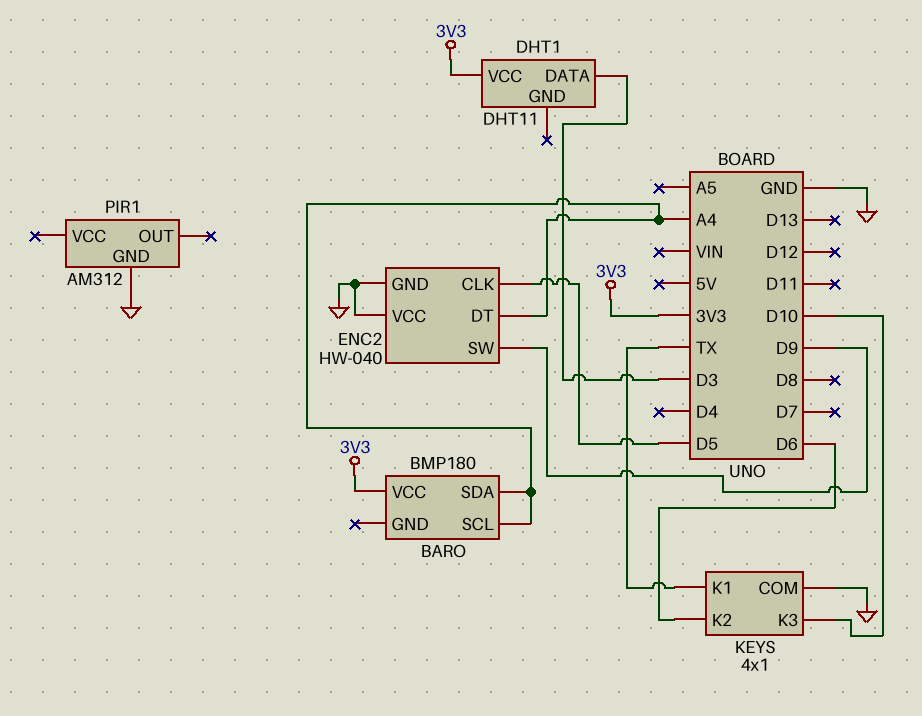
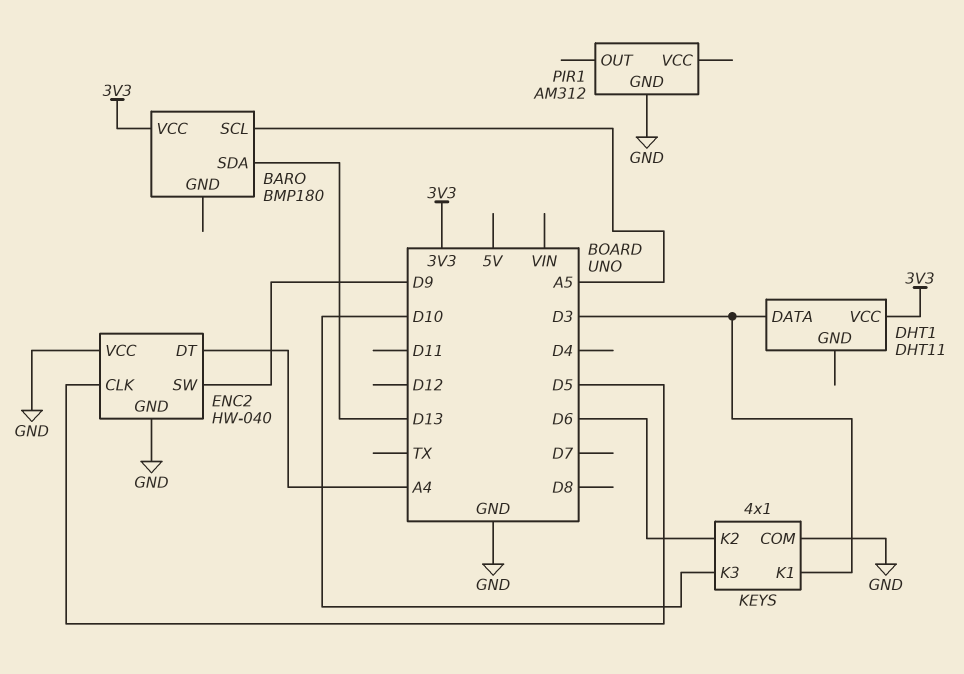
BARO pin SCL: A4 -> A5
BARO pin SDA: A4 -> D13
KEYS pin K1: TX -> D3

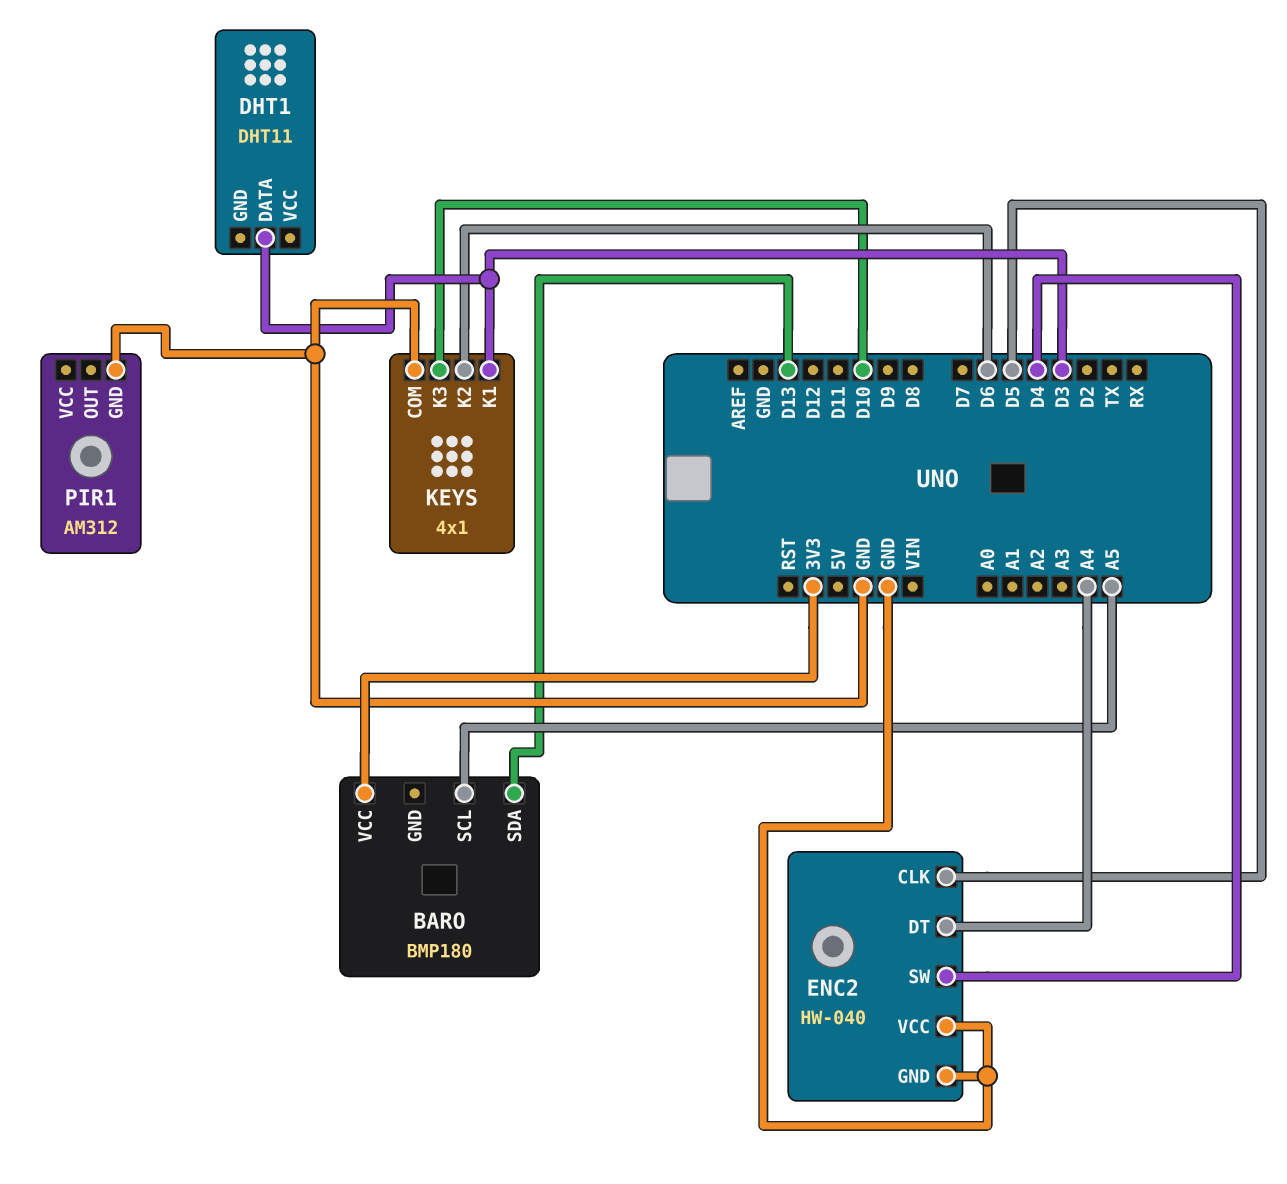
DHT1 pin VCC: 3V3 -> none
ENC2 pin SW: D9 -> D4

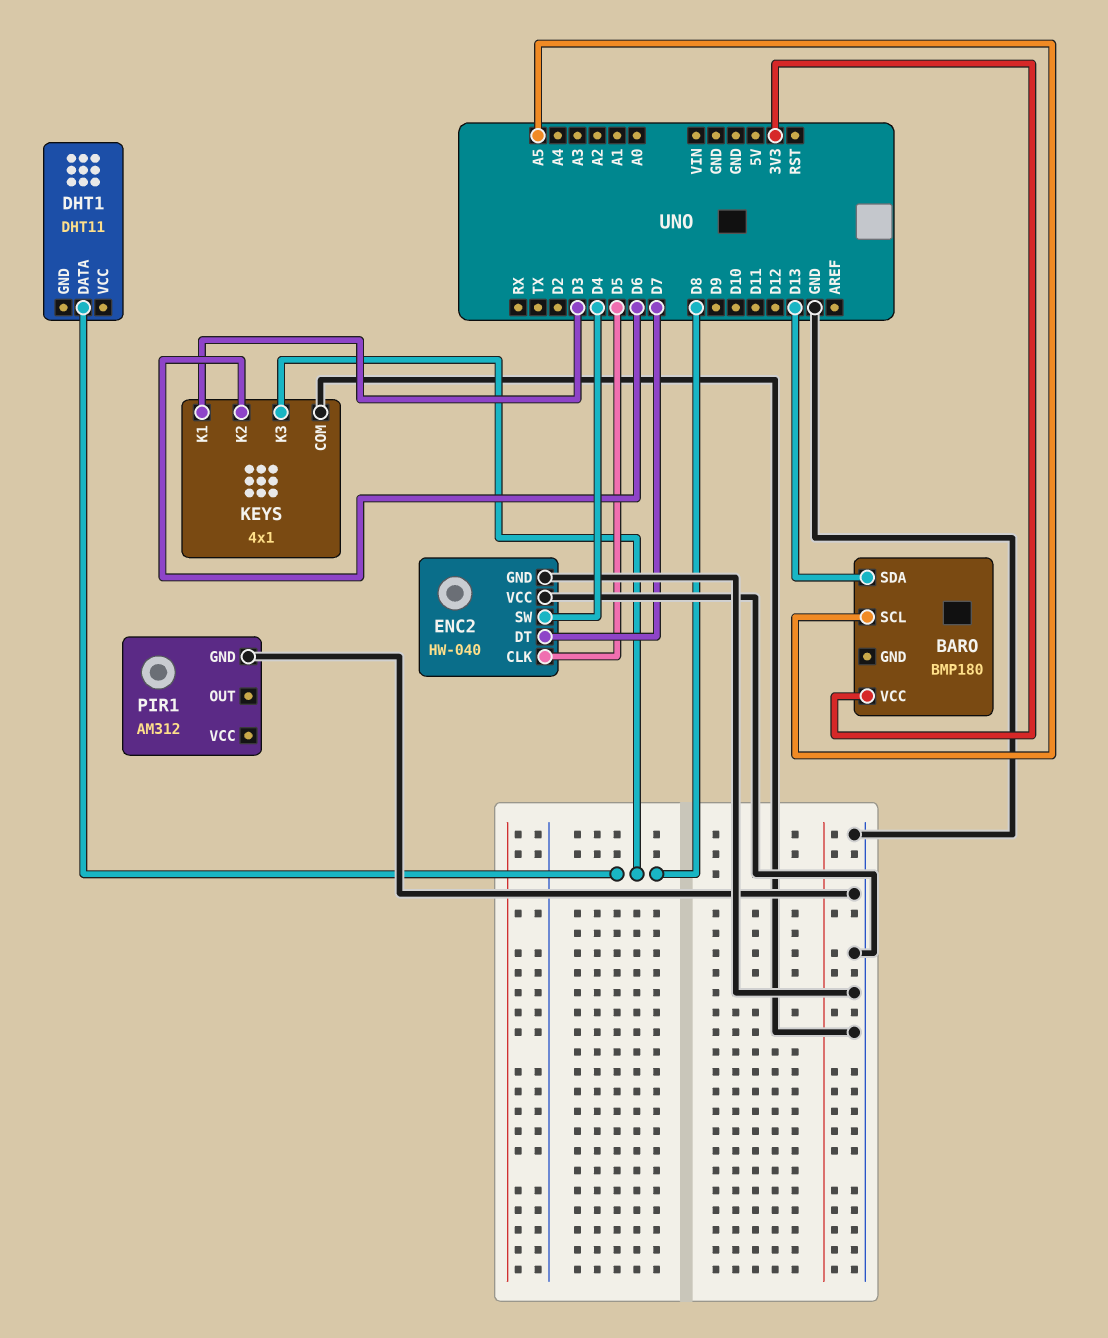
DHT1 pin DATA: D3 -> D8
ENC2 pin DT: A4 -> D7
KEYS pin K3: D10 -> D8

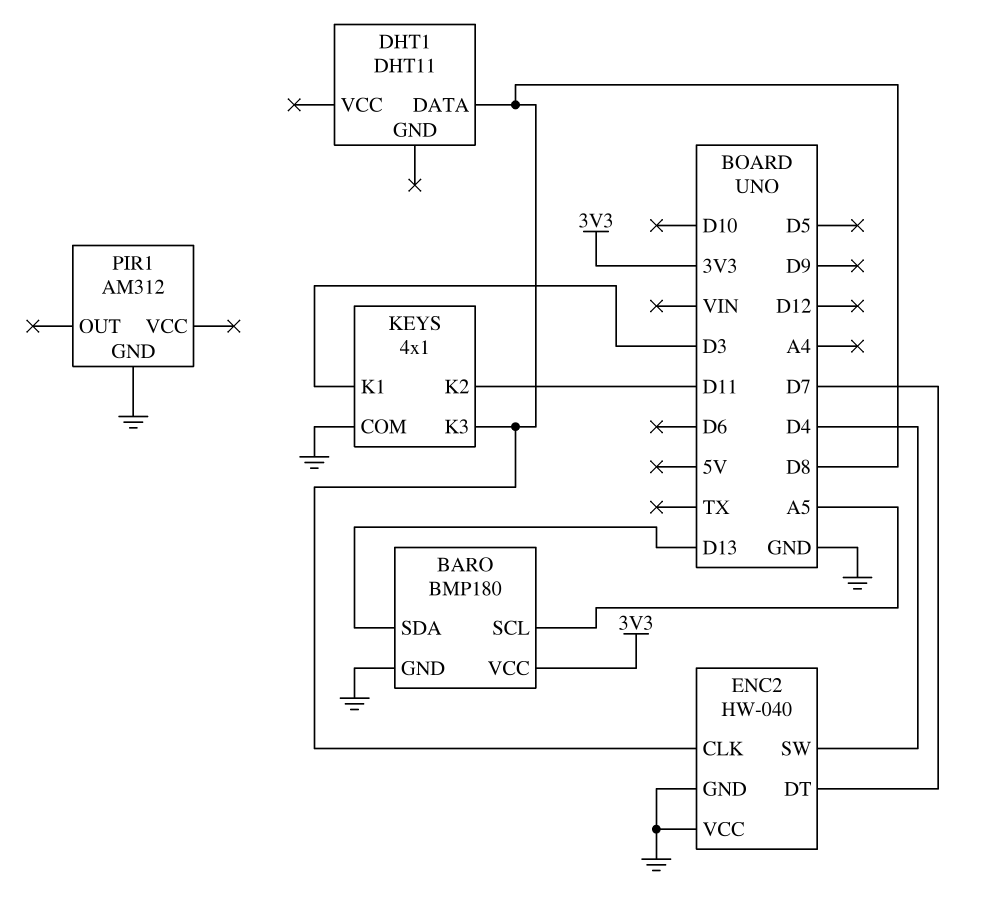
BARO pin GND: none -> GND
ENC2 pin CLK: D5 -> D8
KEYS pin K2: D6 -> D11

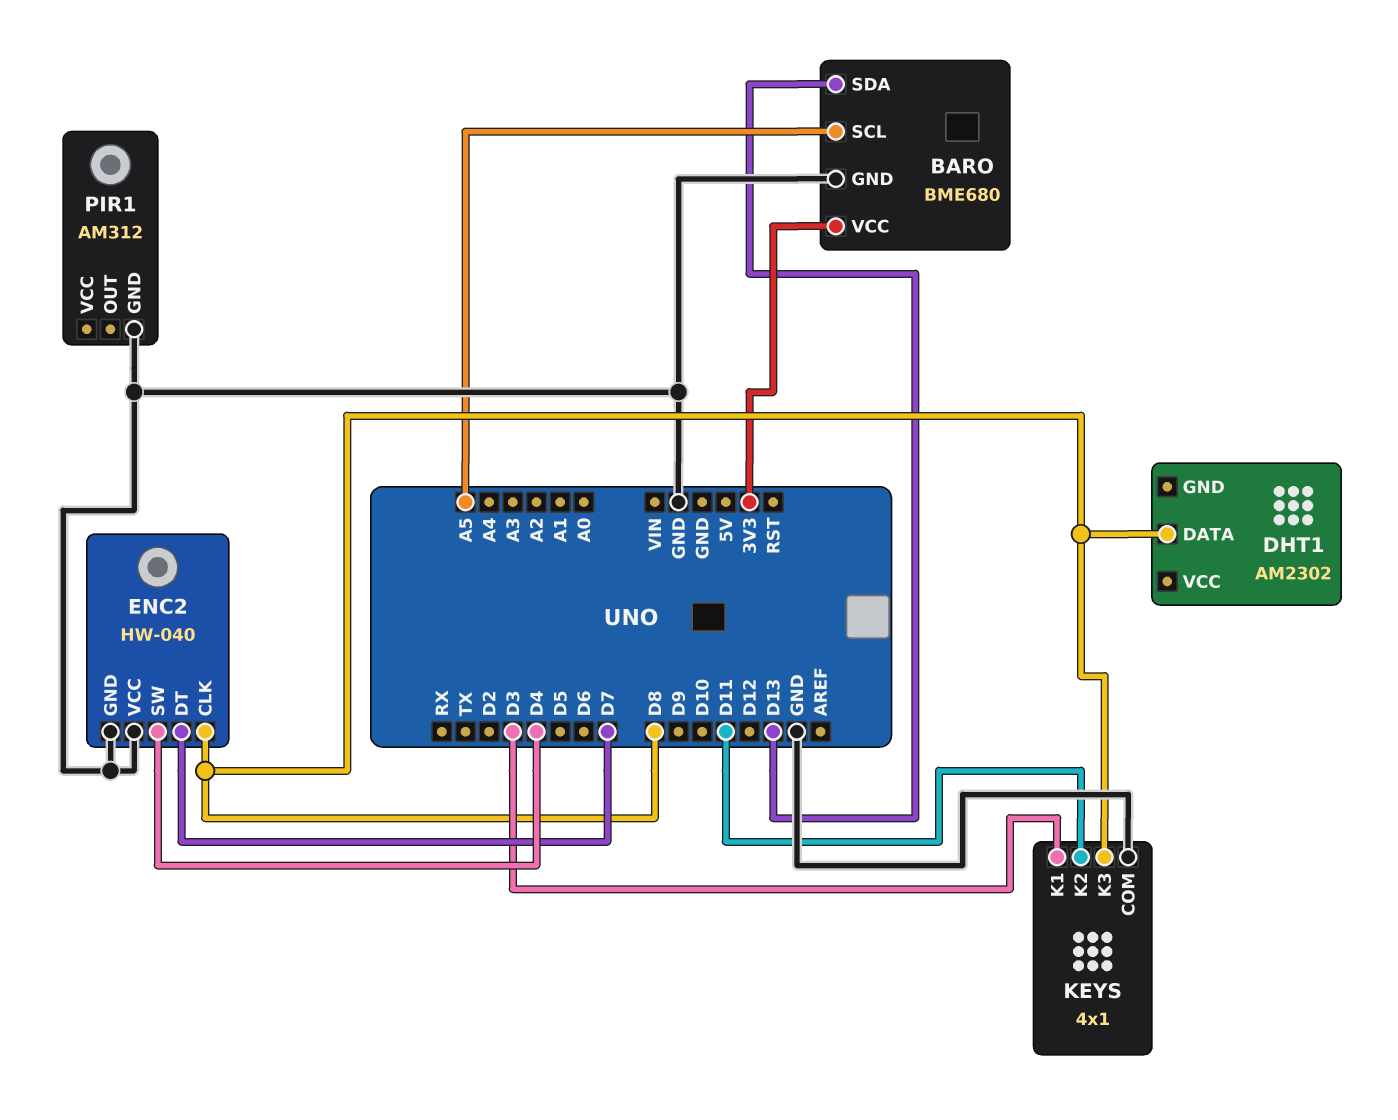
BARO: BMP180 -> BME680
DHT1: DHT11 -> AM2302

